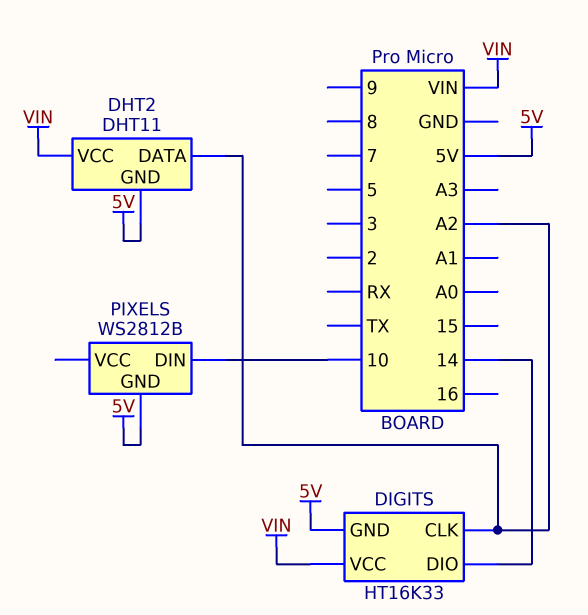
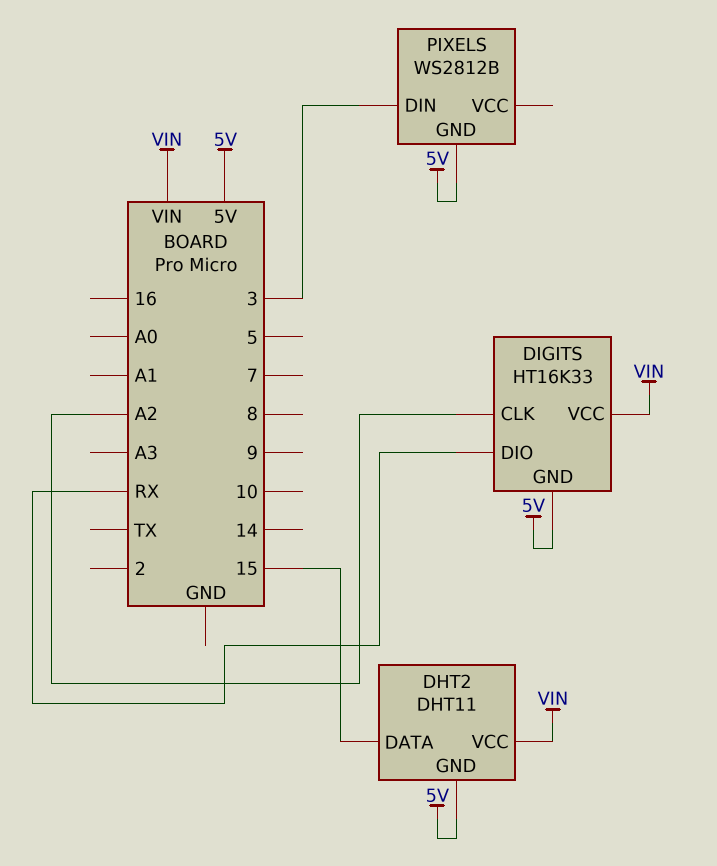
DHT2 pin DATA: A2 -> 15
DIGITS pin DIO: 14 -> RX
PIXELS pin DIN: 10 -> 3

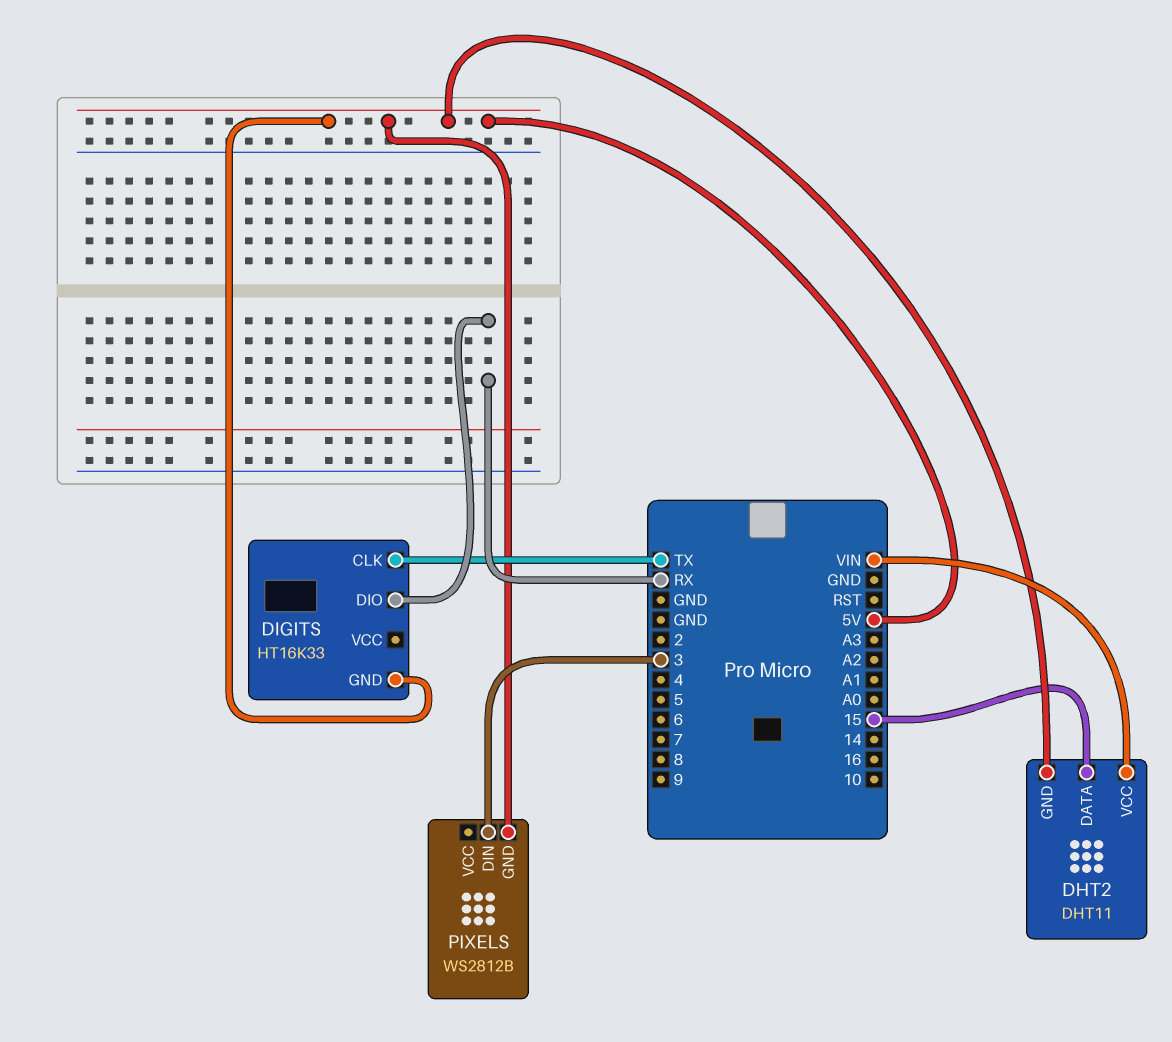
DIGITS pin CLK: A2 -> TX
DIGITS pin VCC: VIN -> none

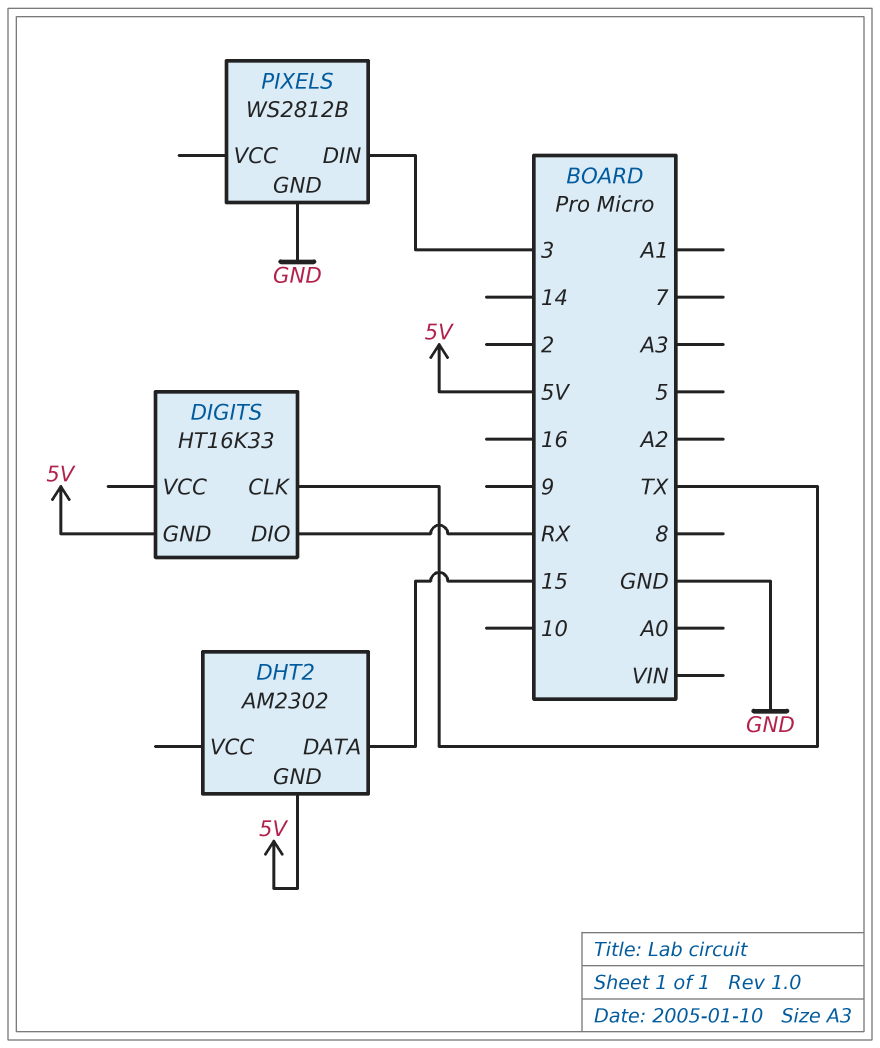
DHT2: DHT11 -> AM2302
DHT2 pin VCC: VIN -> none
PIXELS pin GND: 5V -> GND

